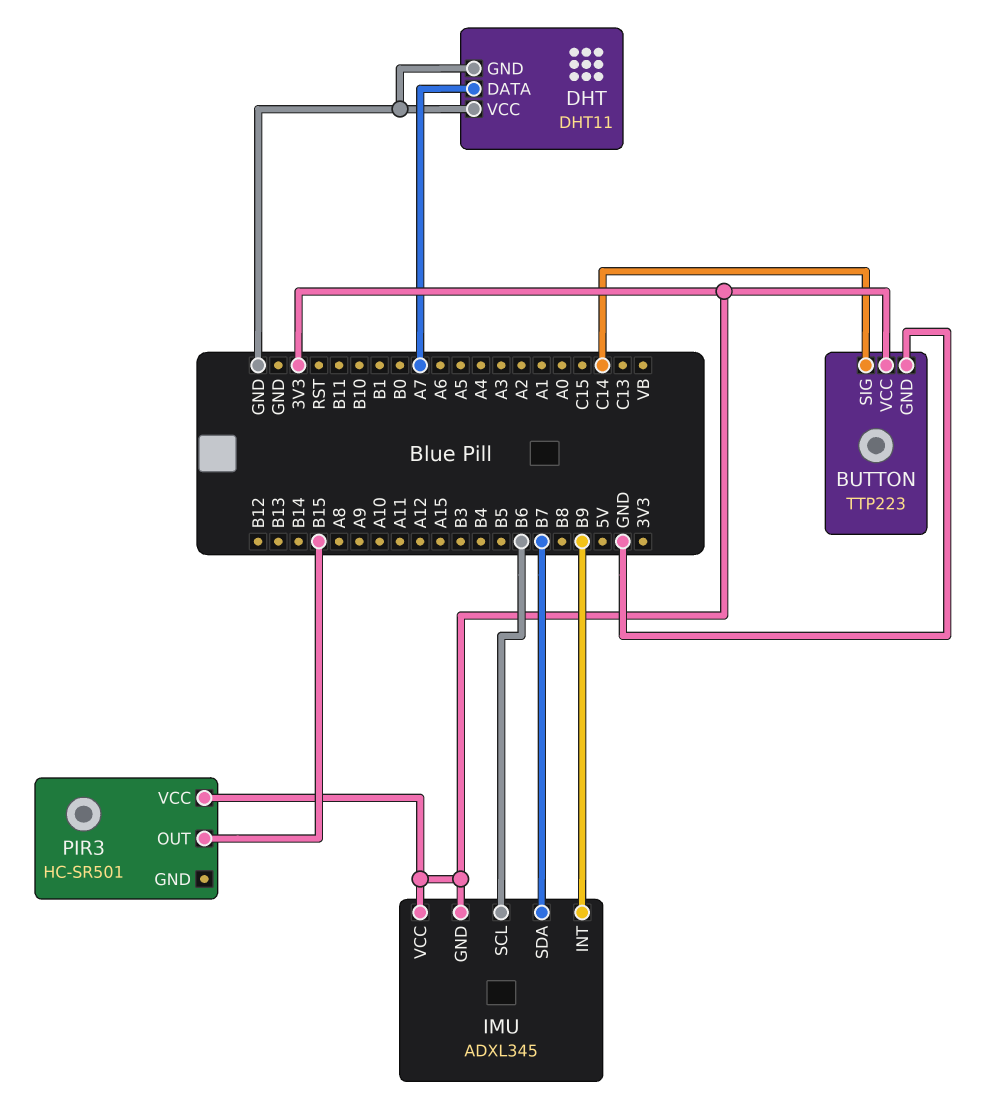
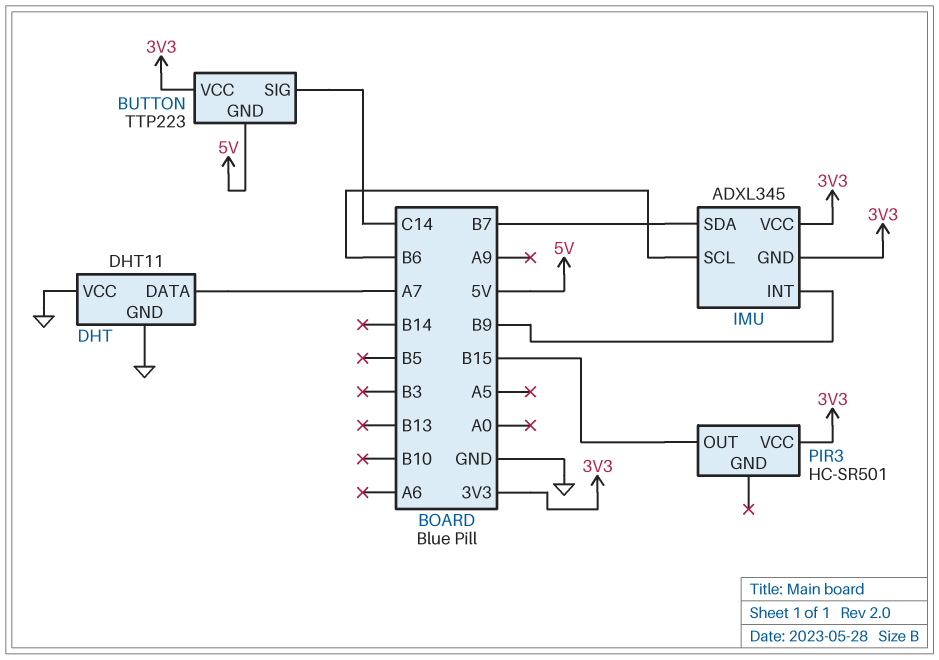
BUTTON pin GND: GND -> 5V

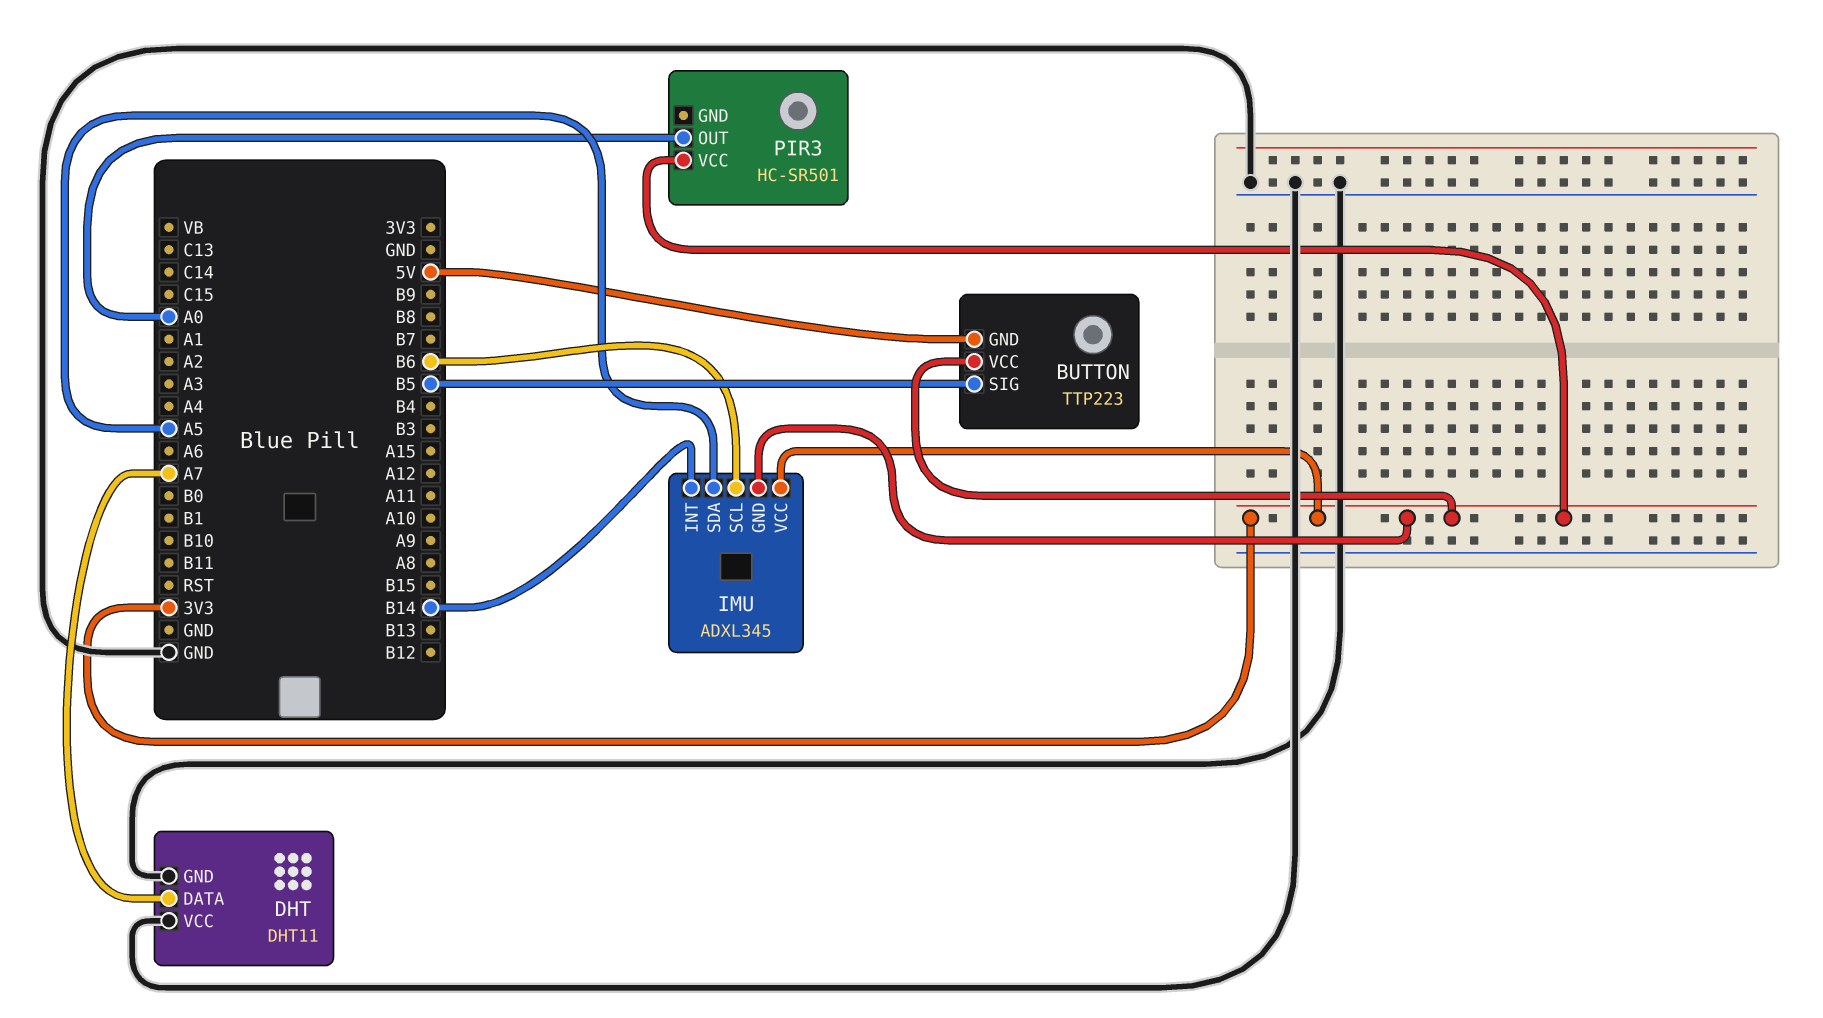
BUTTON pin SIG: C14 -> B5
IMU pin INT: B9 -> B14
IMU pin SDA: B7 -> A5
PIR3 pin OUT: B15 -> A0

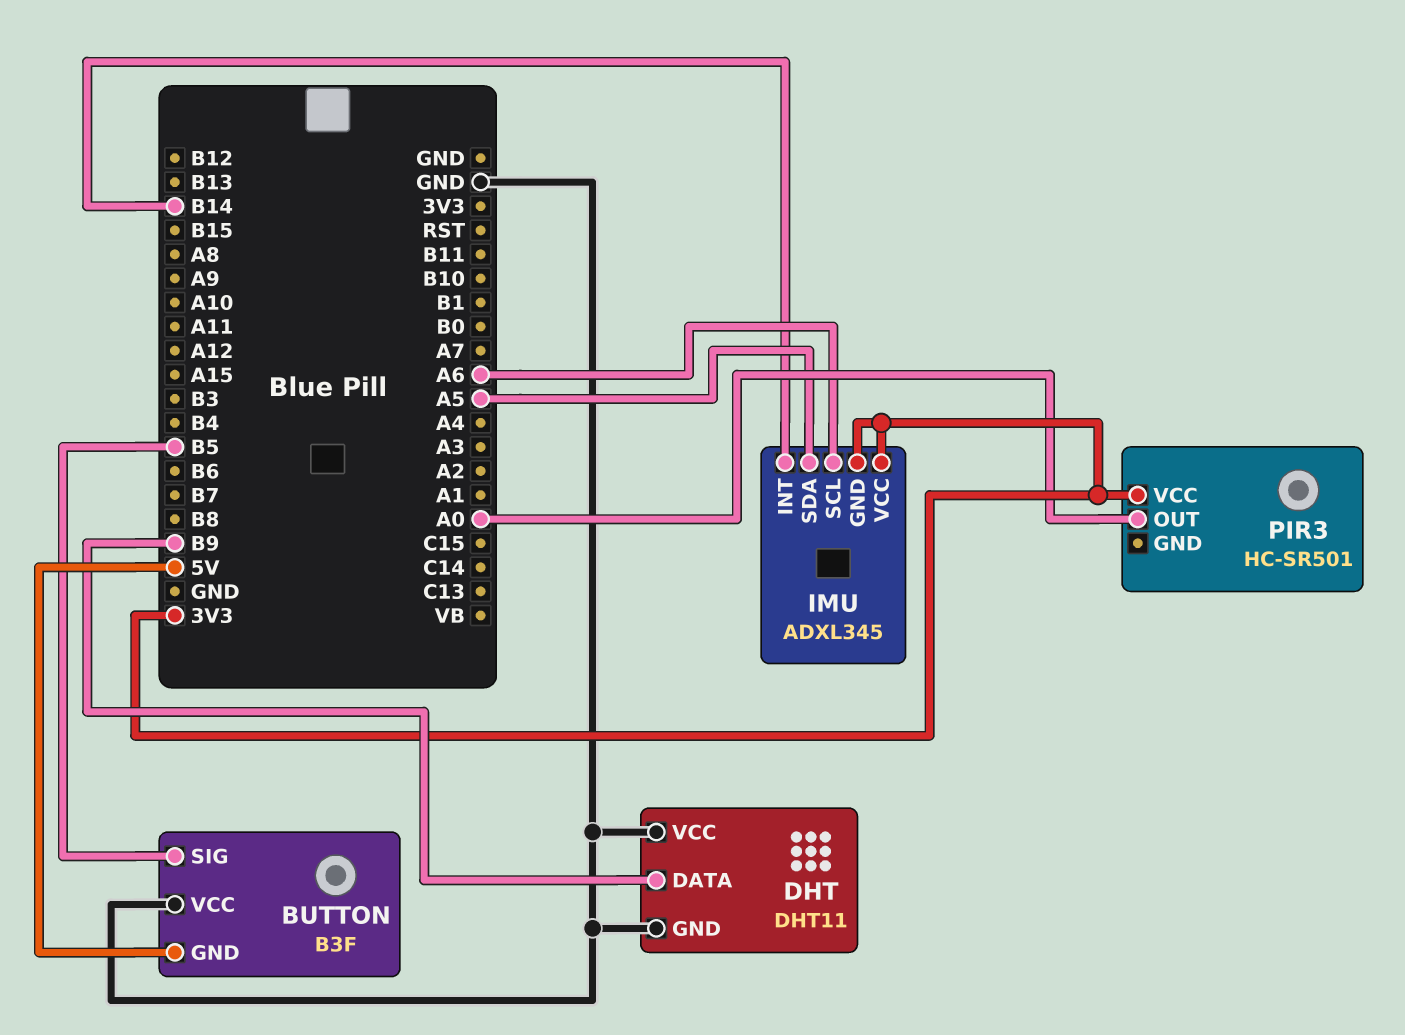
BUTTON: TTP223 -> B3F
BUTTON pin VCC: 3V3 -> GND
DHT pin DATA: A7 -> B9
IMU pin SCL: B6 -> A6

